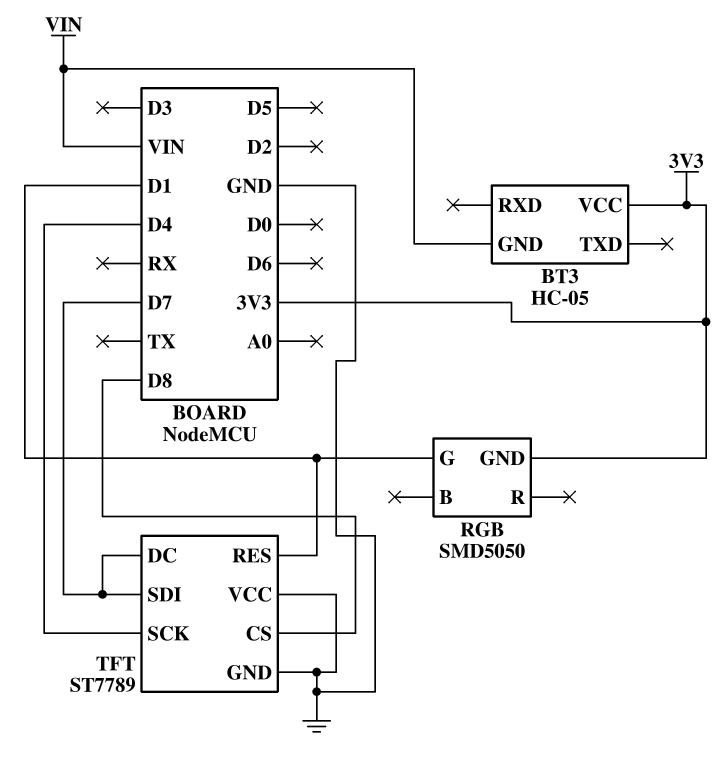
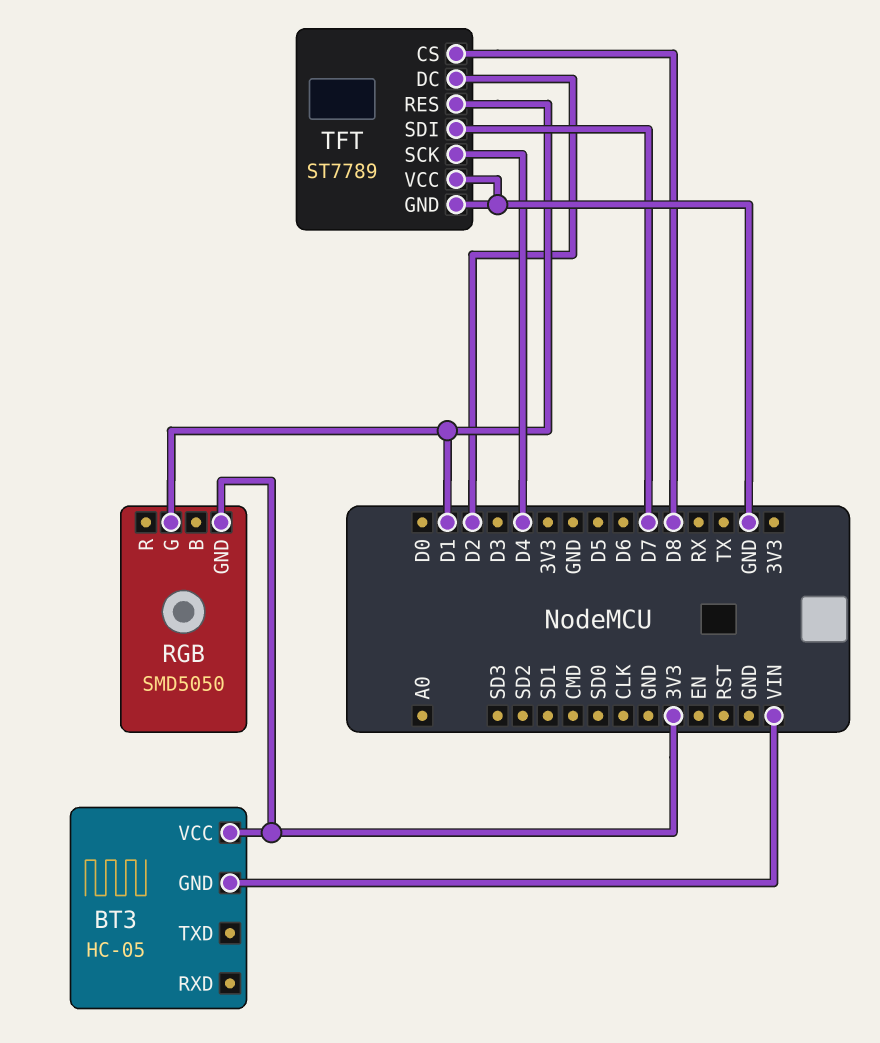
TFT pin DC: D7 -> D2

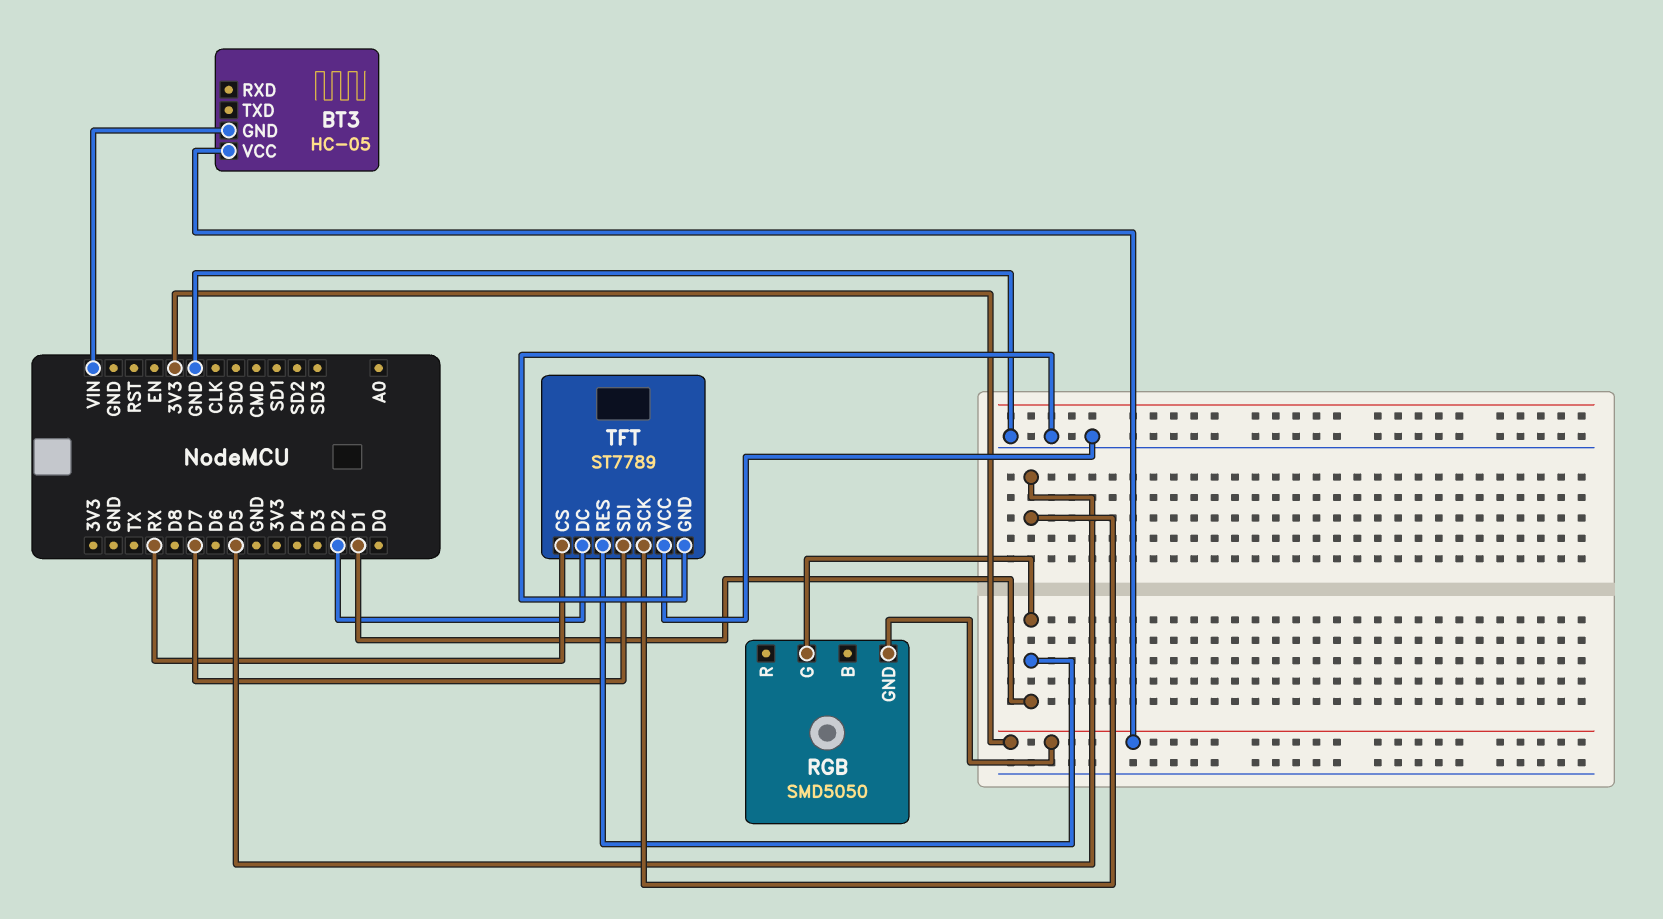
TFT pin CS: D8 -> RX
TFT pin SCK: D4 -> D5

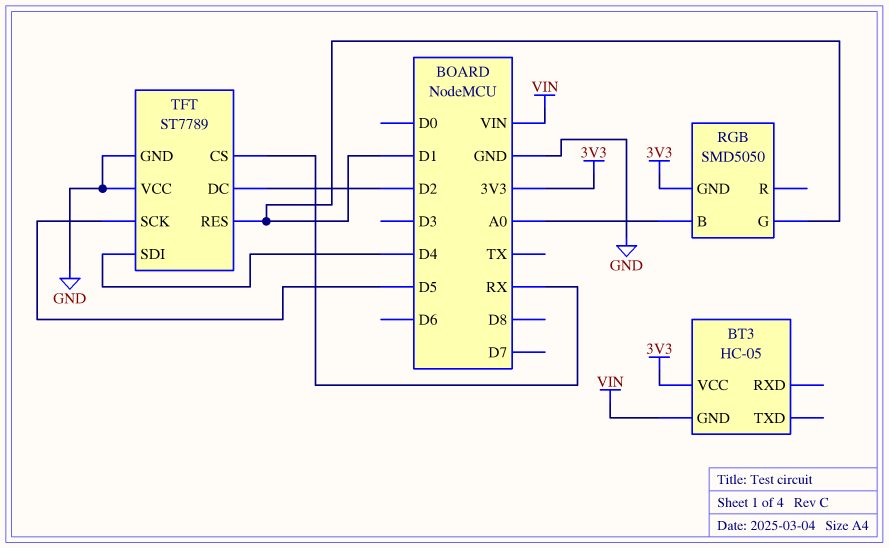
RGB pin B: none -> A0
TFT pin SDI: D7 -> D4

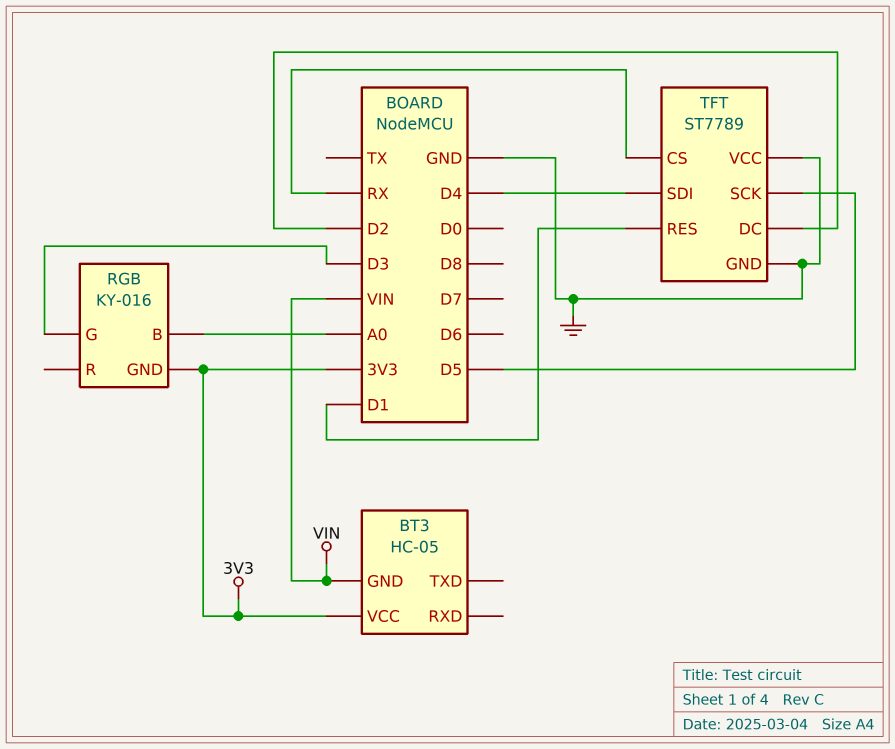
RGB: SMD5050 -> KY-016
RGB pin G: D1 -> D3

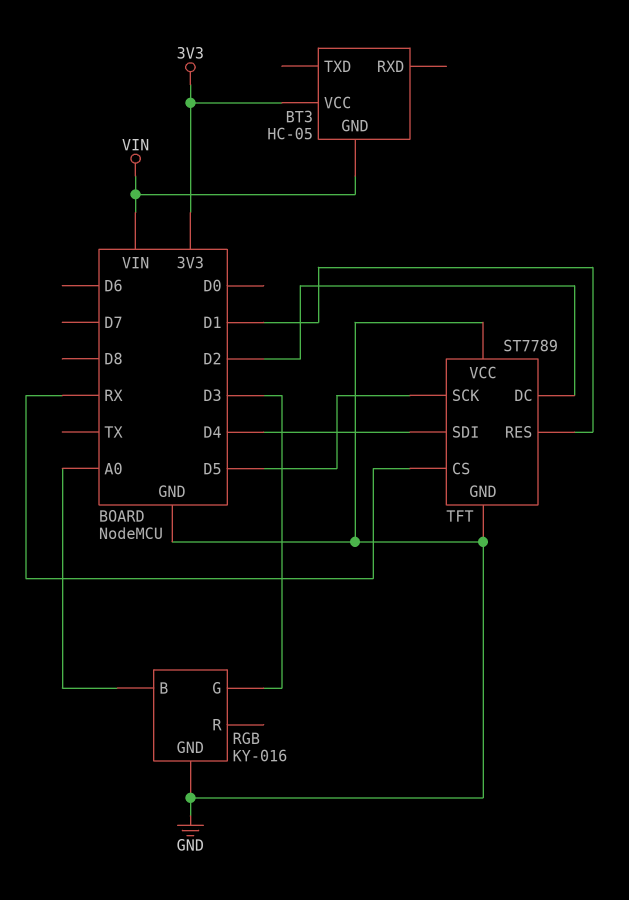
RGB pin GND: 3V3 -> GND

